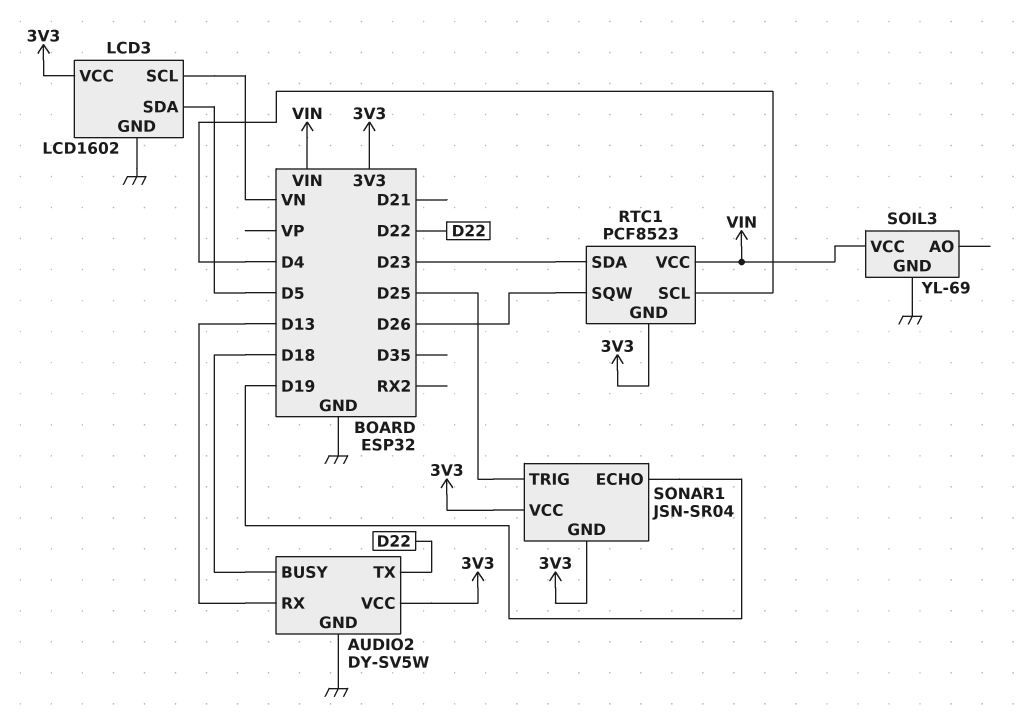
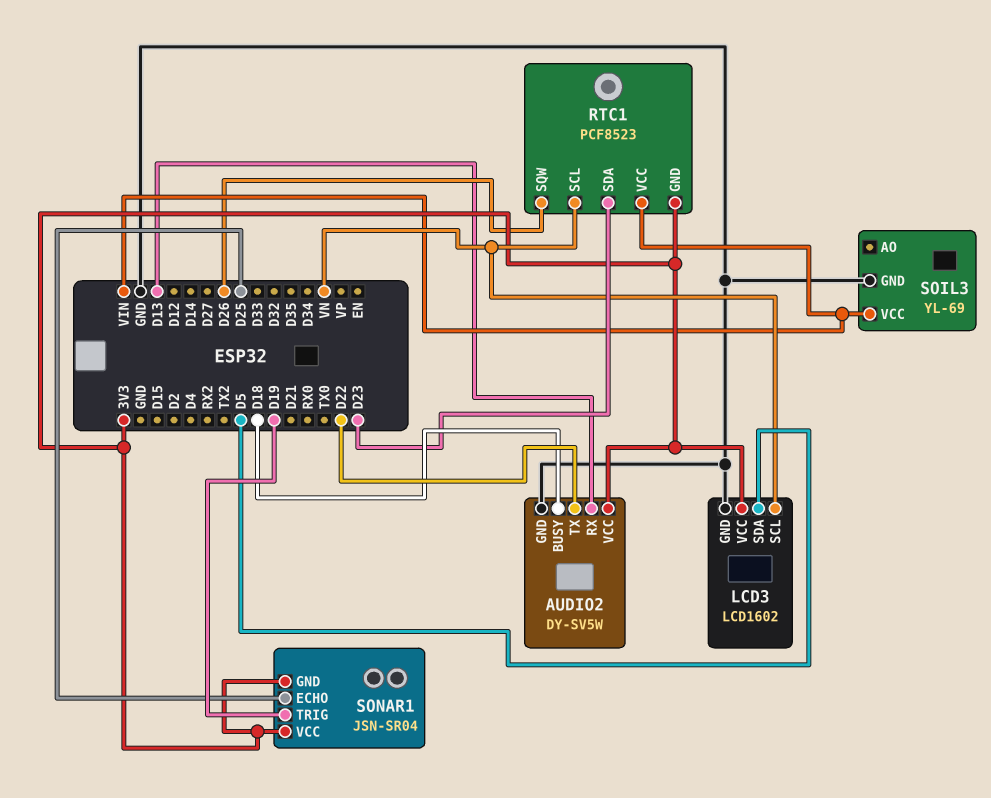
RTC1 pin SCL: D4 -> VN
SONAR1 pin ECHO: D19 -> D25
SONAR1 pin TRIG: D25 -> D19

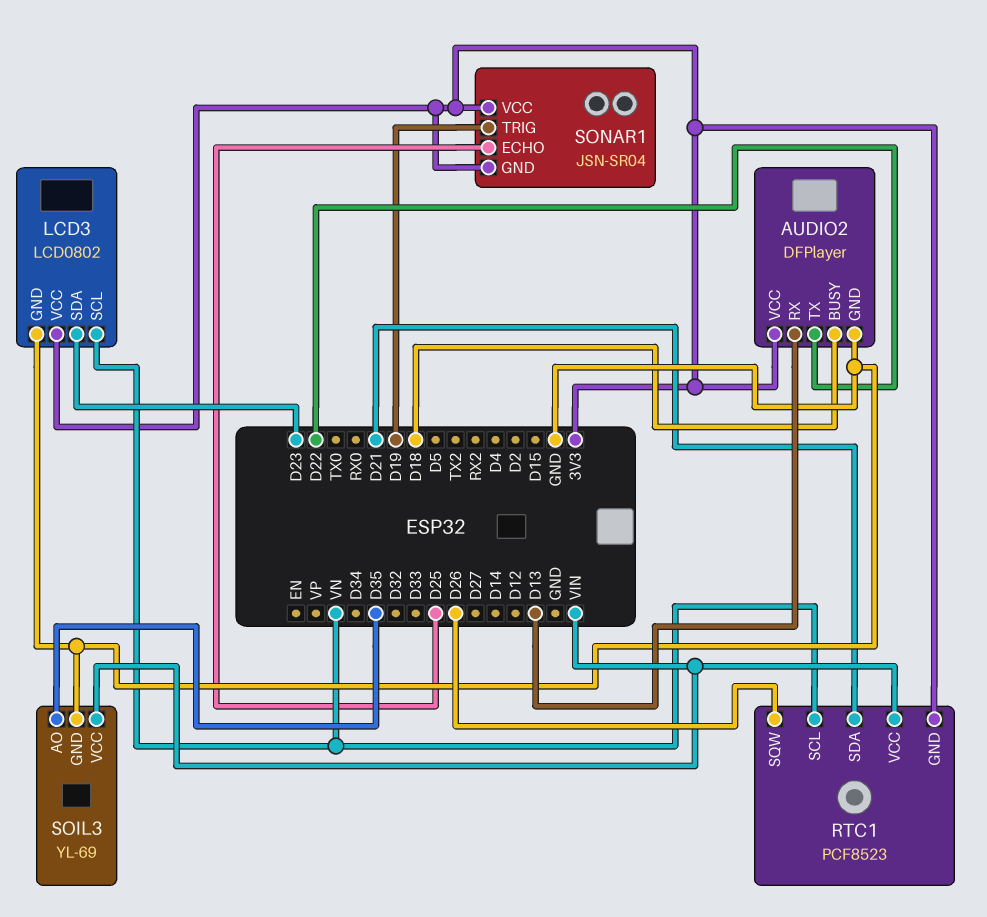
AUDIO2: DY-SV5W -> DFPlayer
LCD3: LCD1602 -> LCD0802
LCD3 pin SDA: D5 -> D23
RTC1 pin SDA: D23 -> D21
SOIL3 pin AO: none -> D35

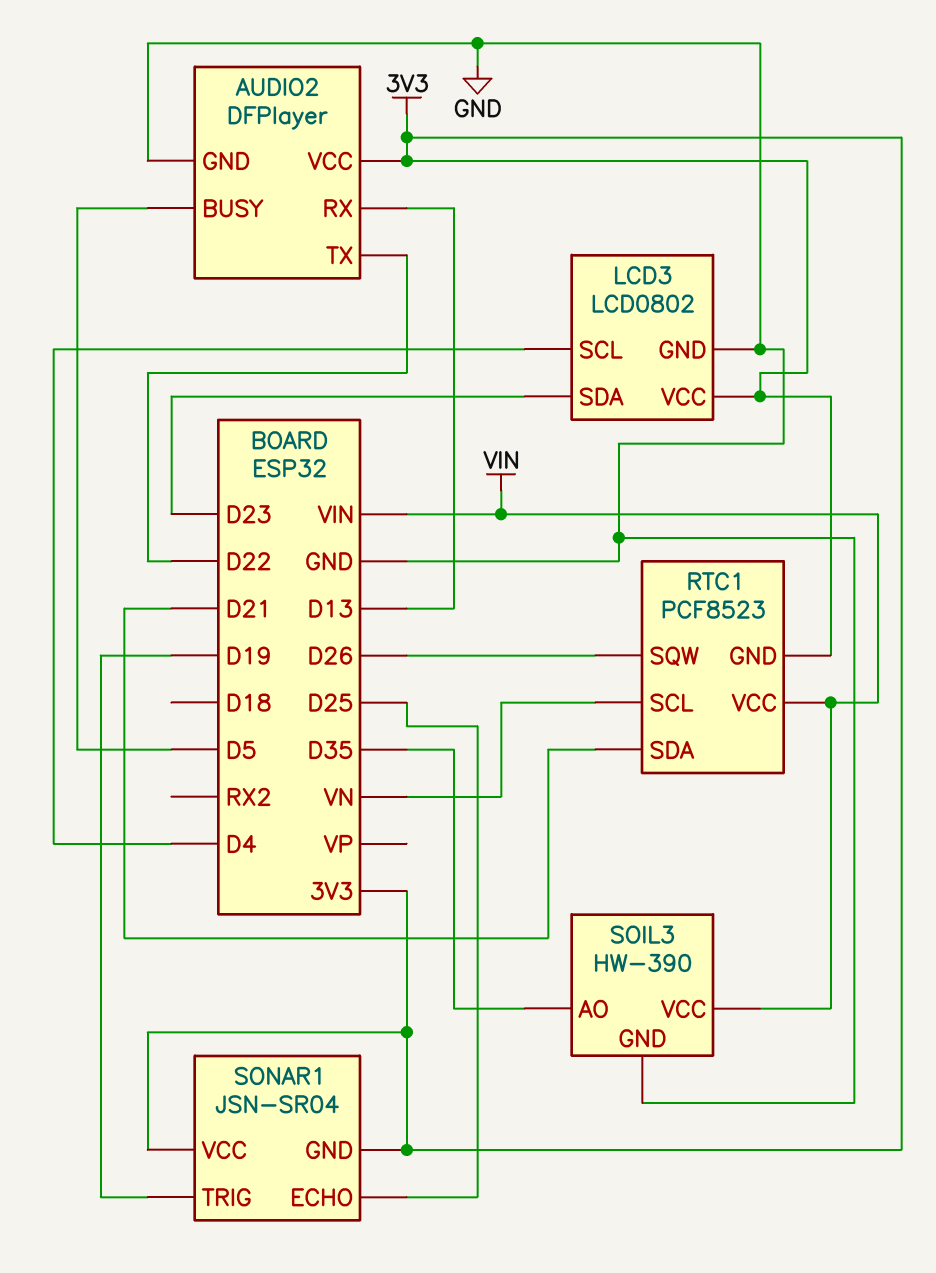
AUDIO2 pin BUSY: D18 -> D5
LCD3 pin SCL: VN -> D4
SOIL3: YL-69 -> HW-390

